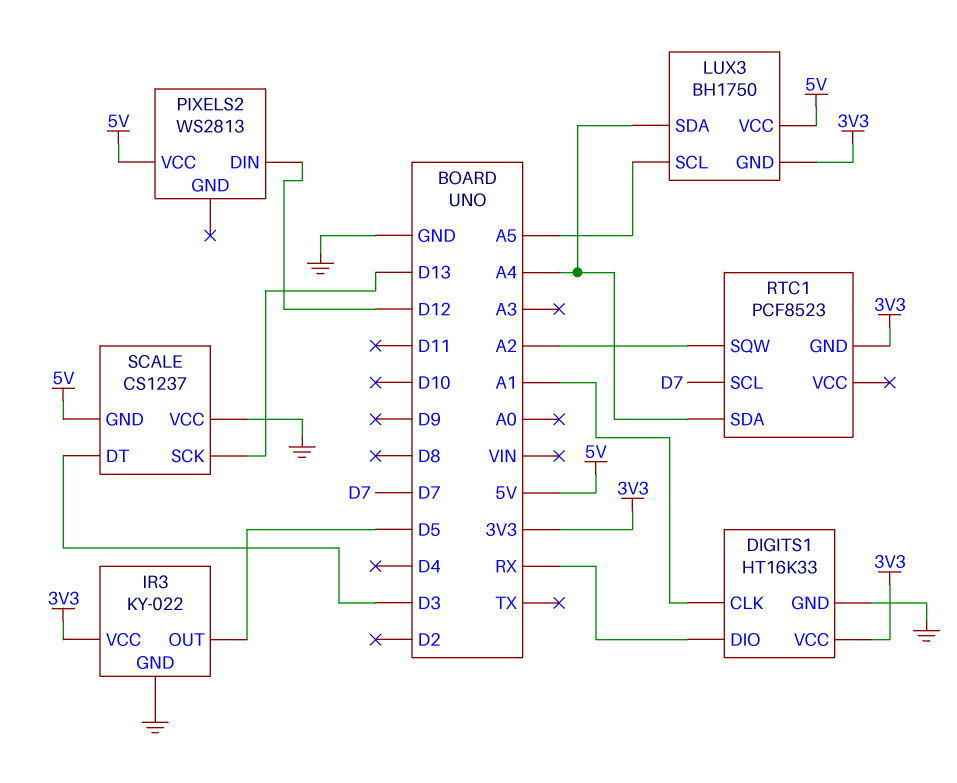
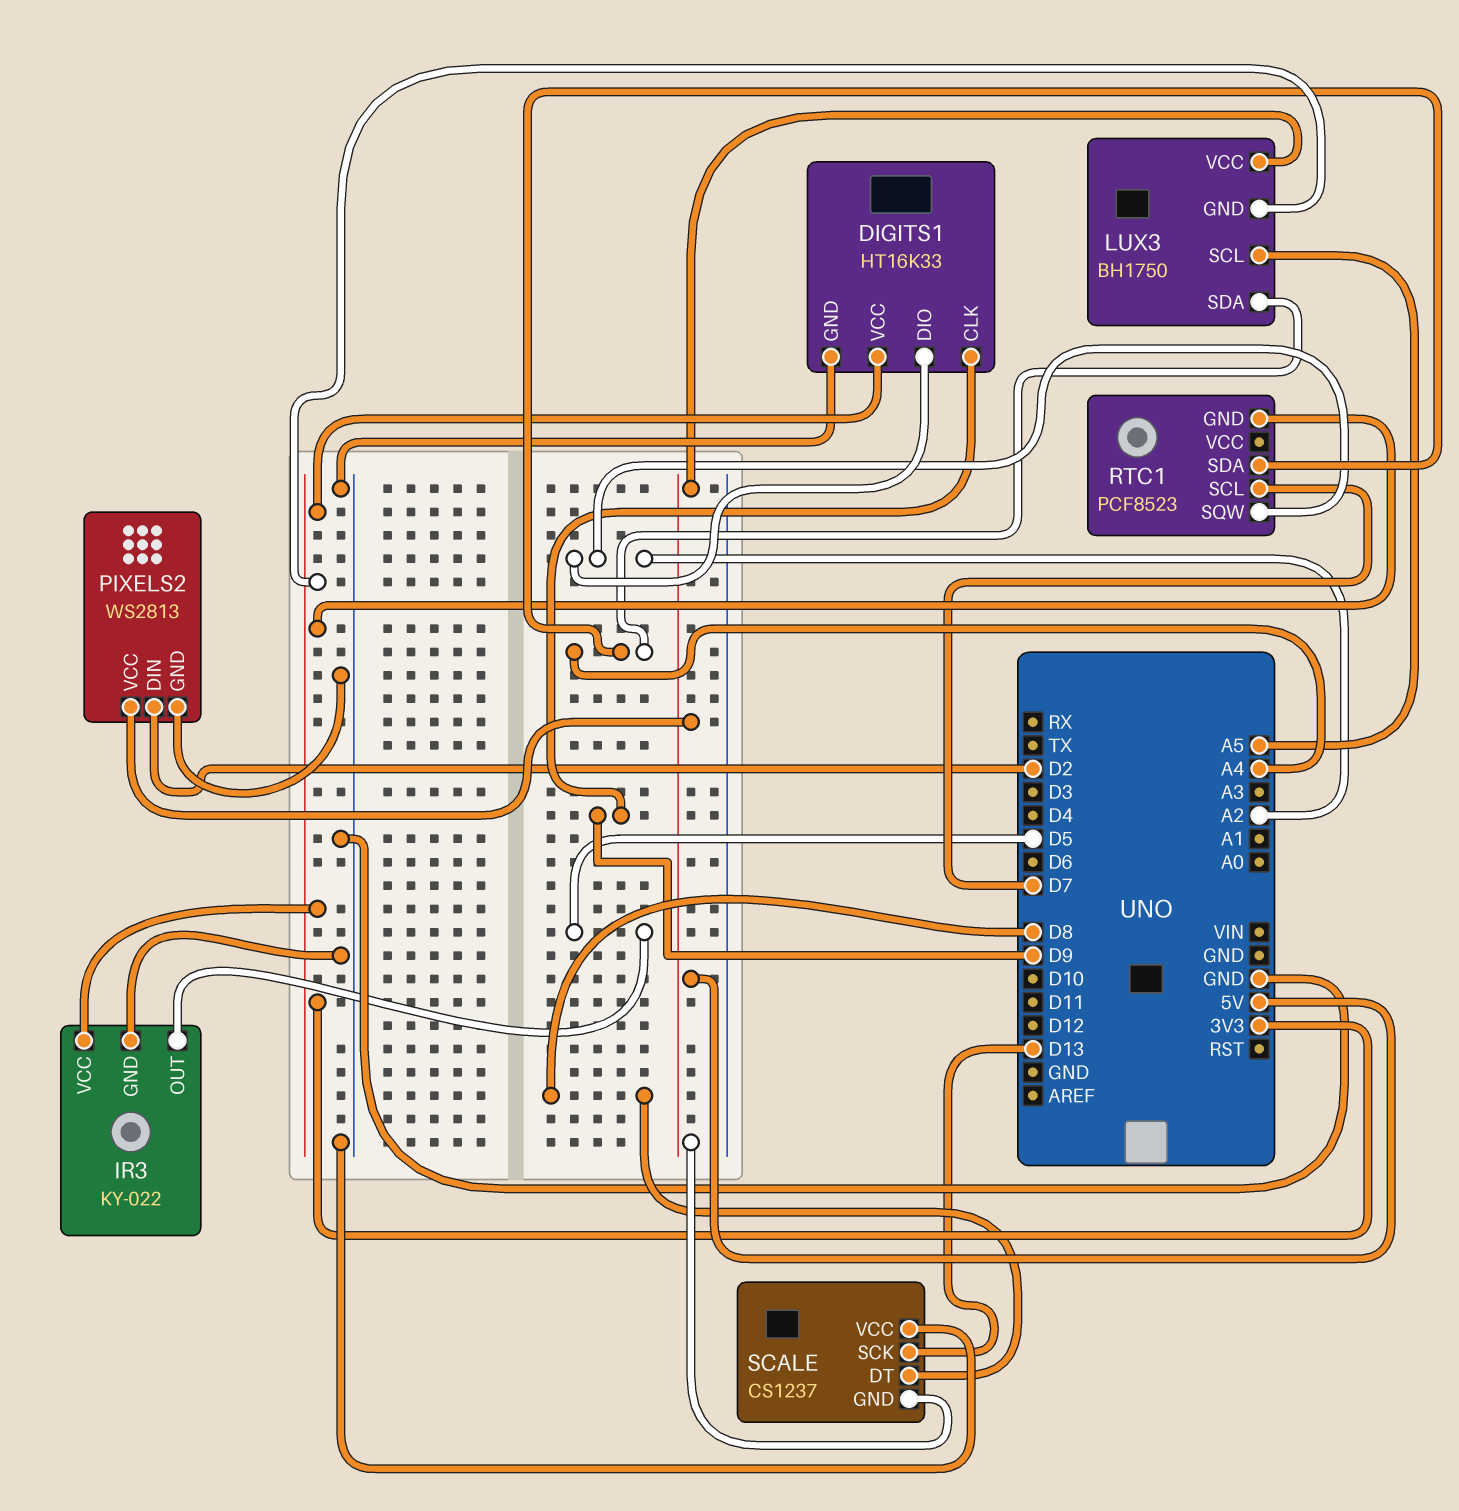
DIGITS1 pin CLK: A1 -> D9
DIGITS1 pin DIO: RX -> A2
PIXELS2 pin DIN: D12 -> D2
PIXELS2 pin GND: none -> GND
SCALE pin DT: D3 -> D8

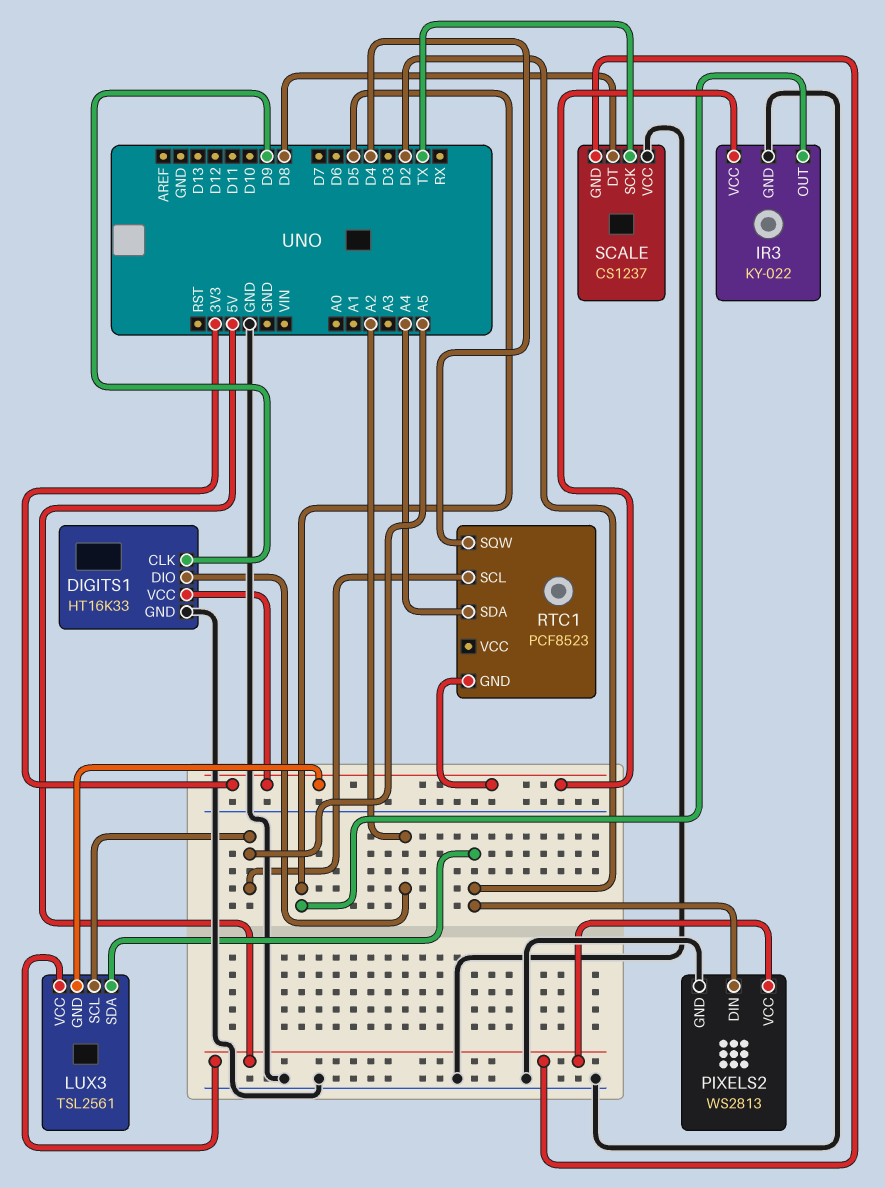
LUX3: BH1750 -> TSL2561
LUX3 pin SDA: A4 -> D2
RTC1 pin SCL: D7 -> A5
RTC1 pin SQW: A2 -> D4
SCALE pin SCK: D13 -> TX

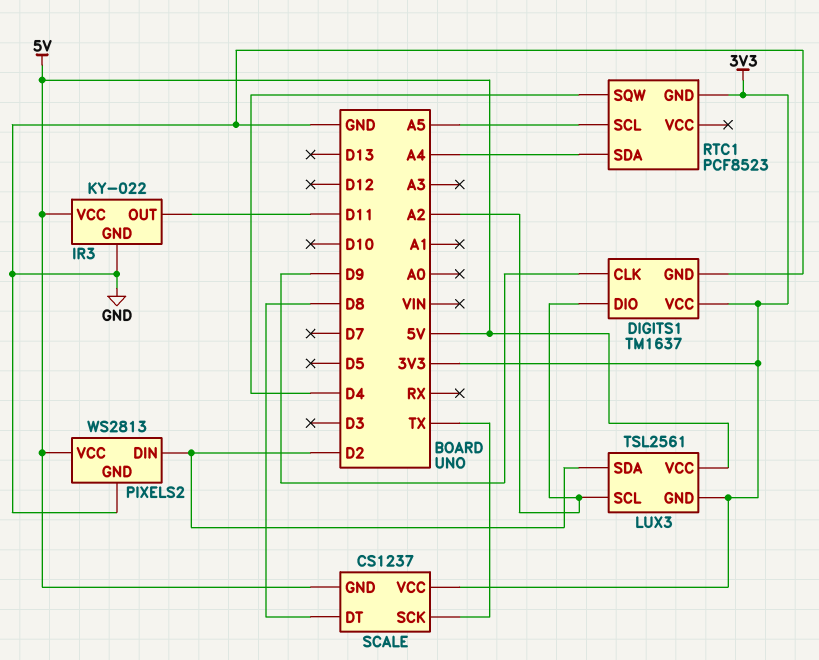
DIGITS1: HT16K33 -> TM1637
IR3 pin OUT: D5 -> D11
IR3 pin VCC: 3V3 -> 5V
LUX3 pin SCL: A5 -> A2
SCALE pin VCC: GND -> 3V3

